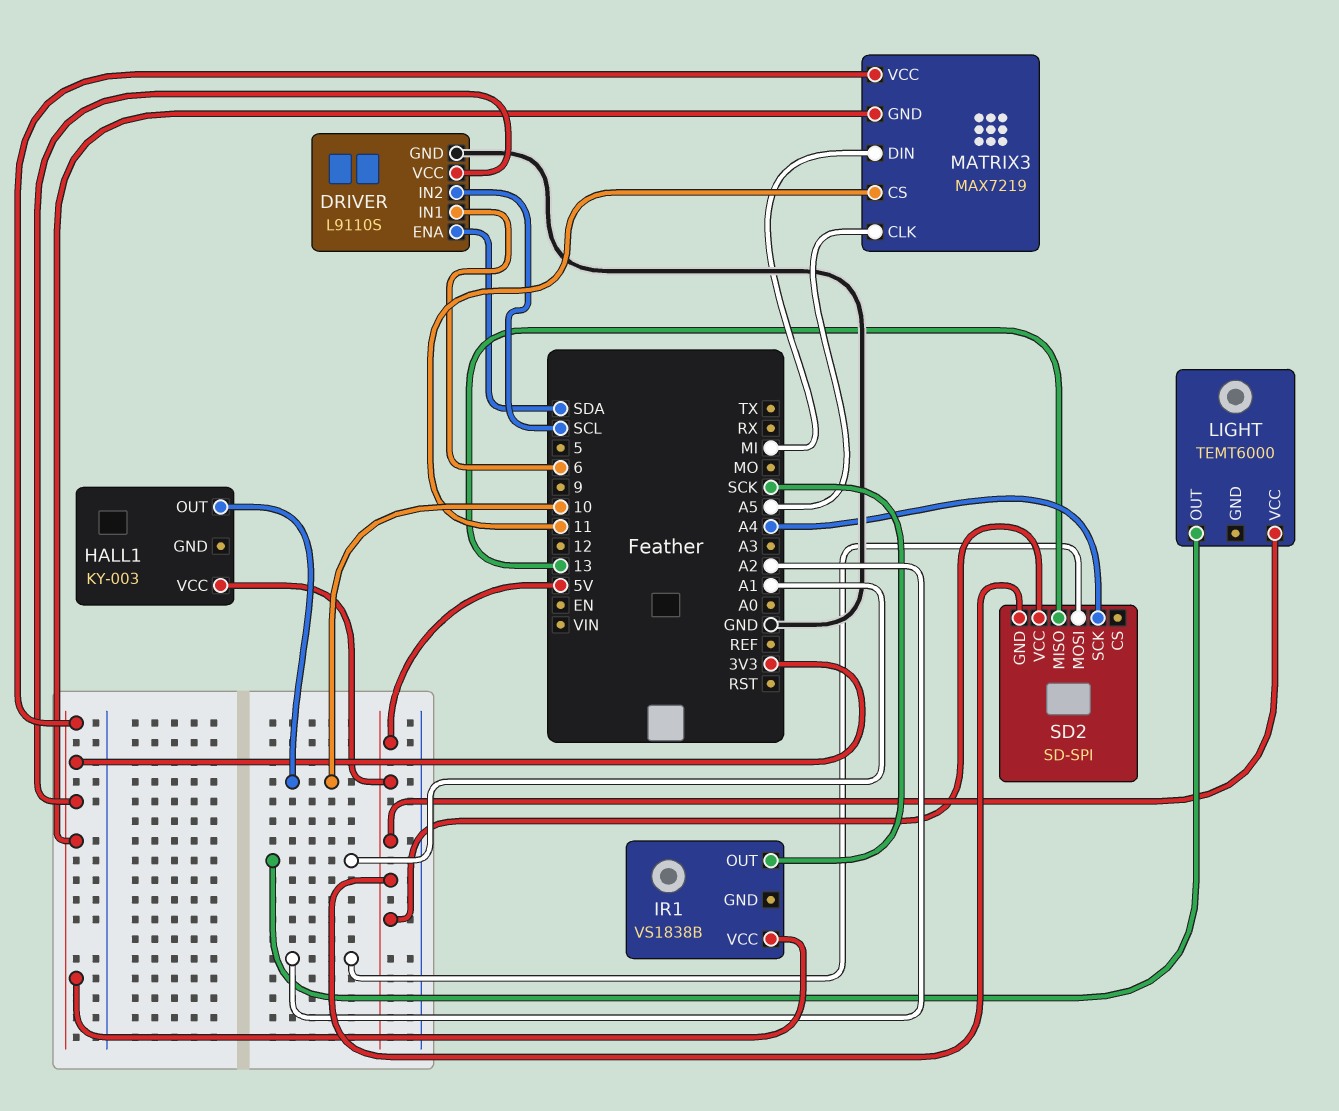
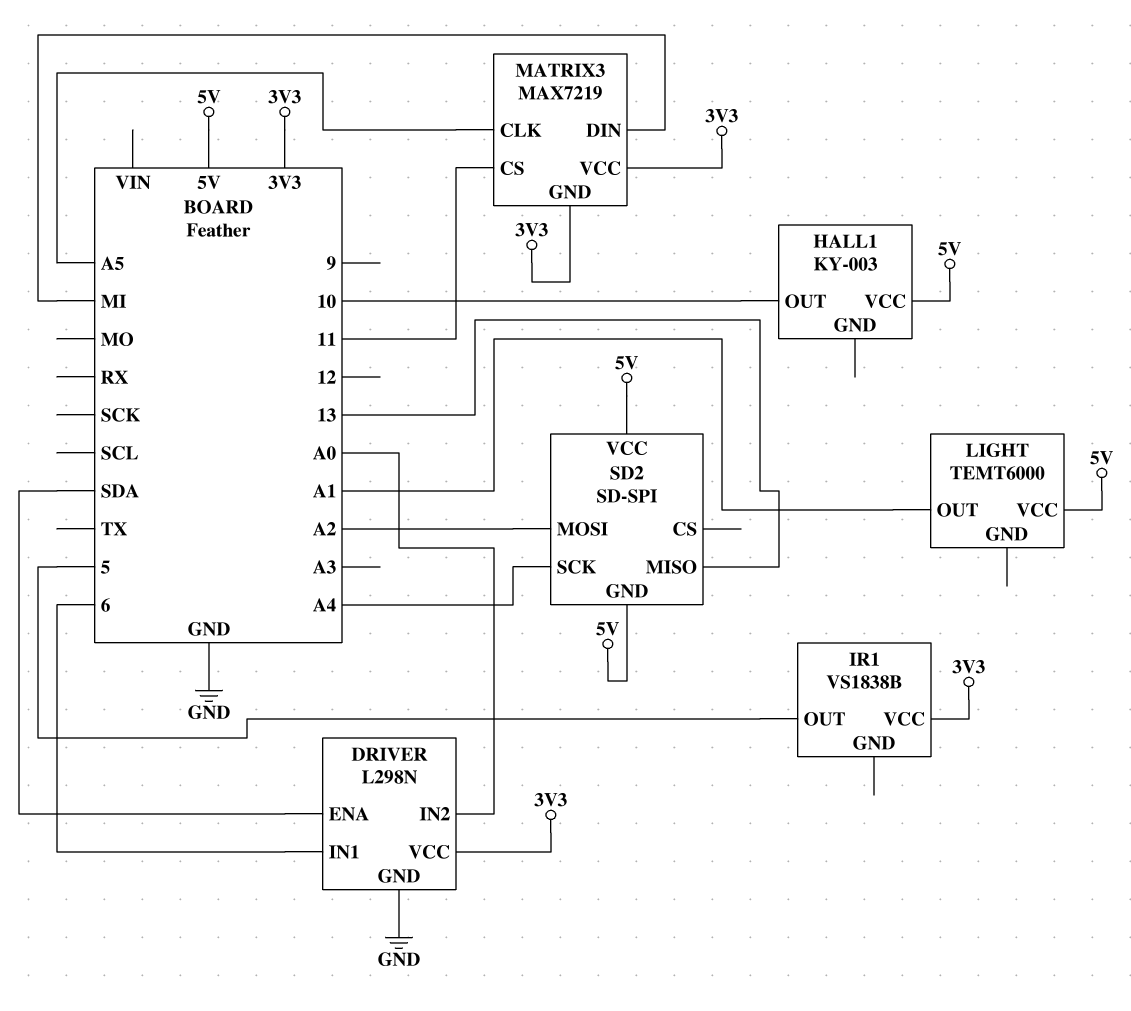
DRIVER: L9110S -> L298N
DRIVER pin IN2: SCL -> A0
IR1 pin OUT: SCK -> 5

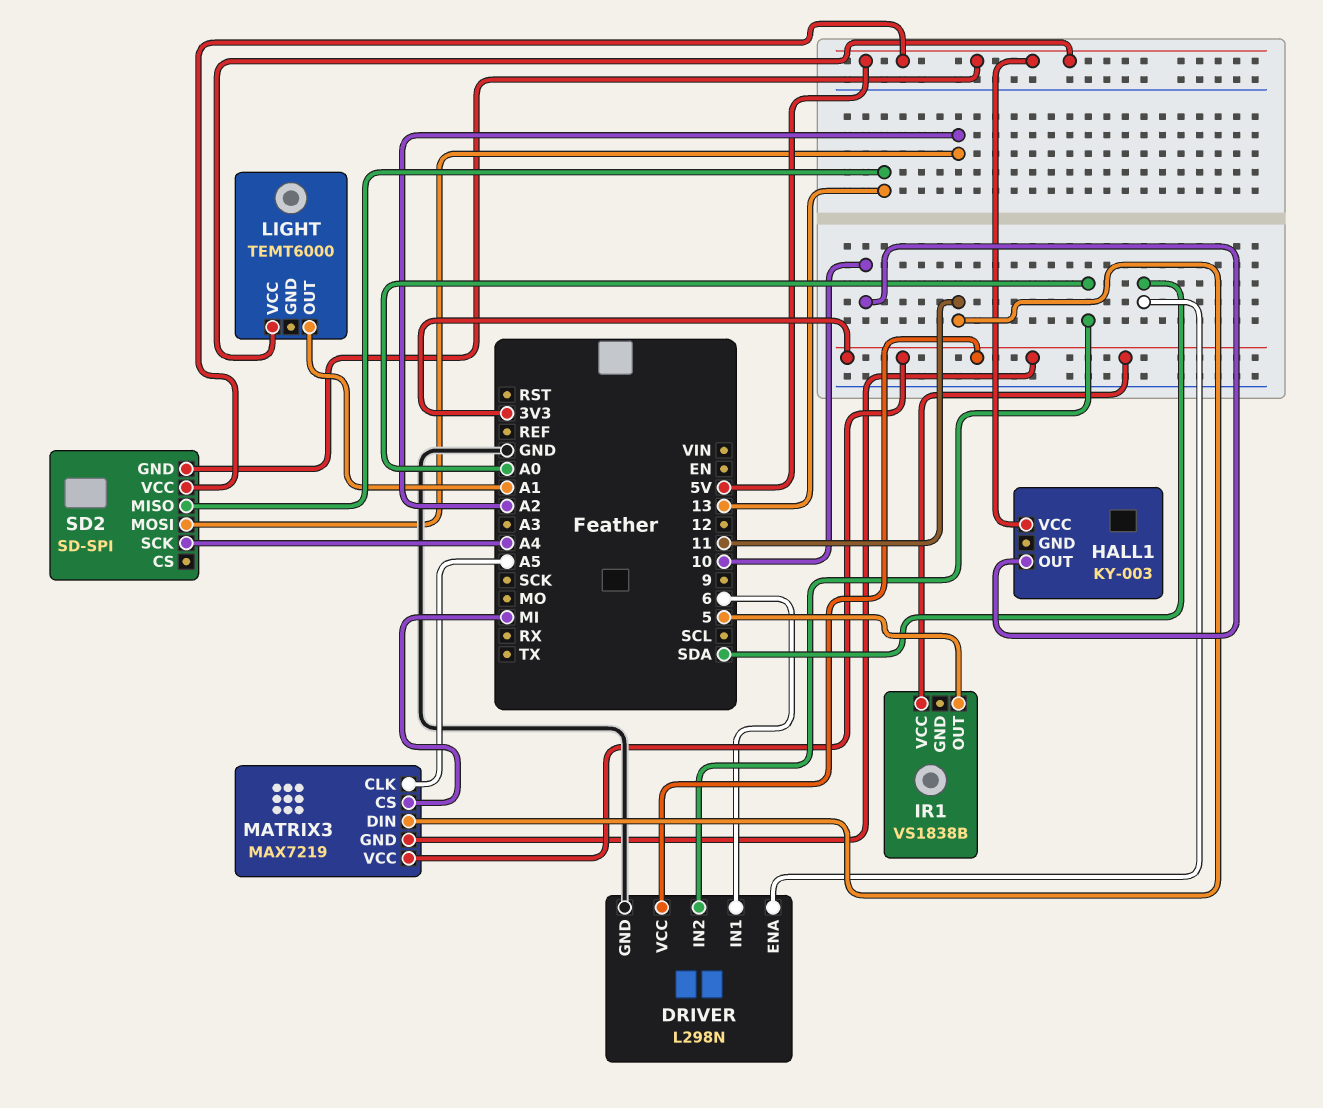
MATRIX3 pin CS: 11 -> MI
MATRIX3 pin DIN: MI -> 11

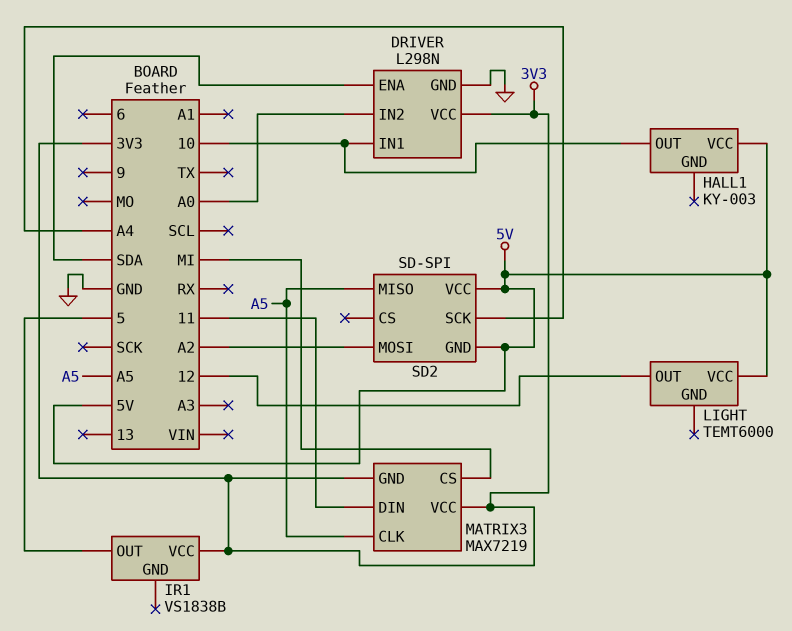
DRIVER pin IN1: 6 -> 10
LIGHT pin OUT: A1 -> 12
SD2 pin MISO: 13 -> A5

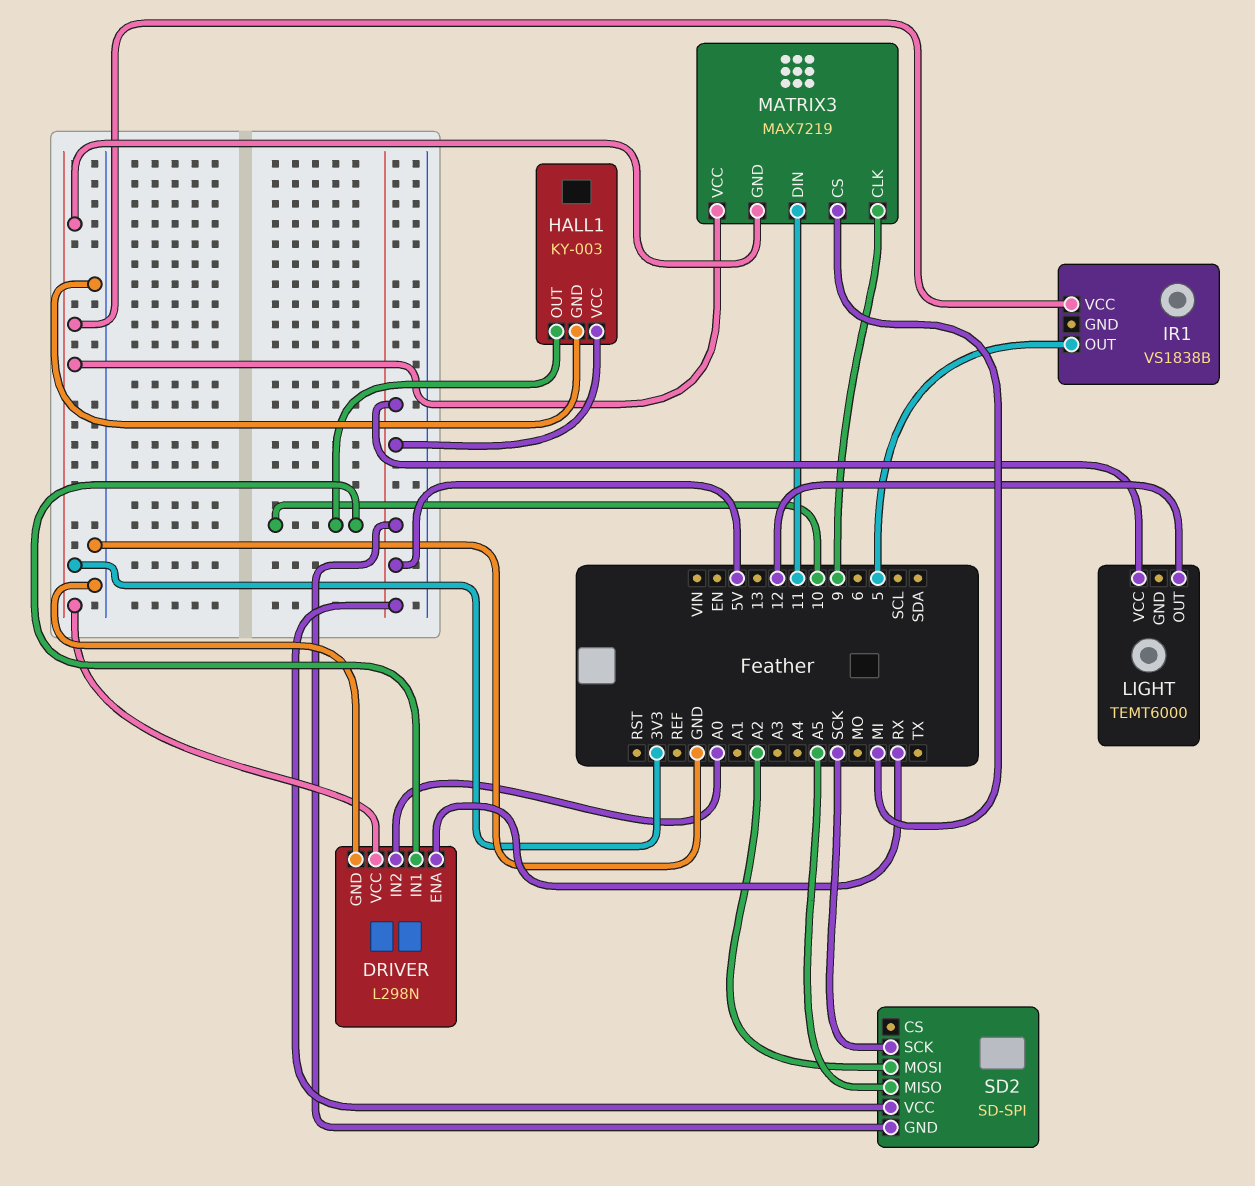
DRIVER pin ENA: SDA -> RX
HALL1 pin GND: none -> GND
MATRIX3 pin CLK: A5 -> 9
SD2 pin SCK: A4 -> SCK

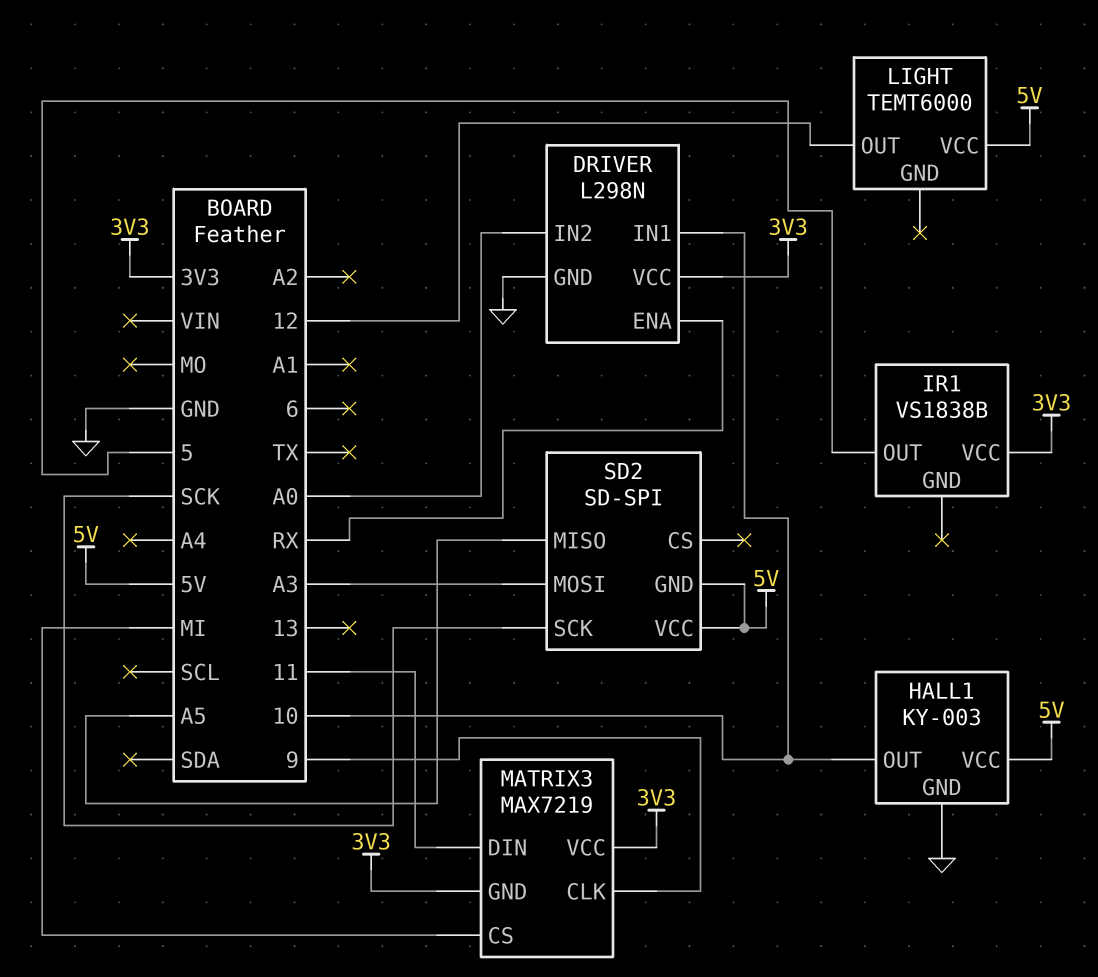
SD2 pin MOSI: A2 -> A3

